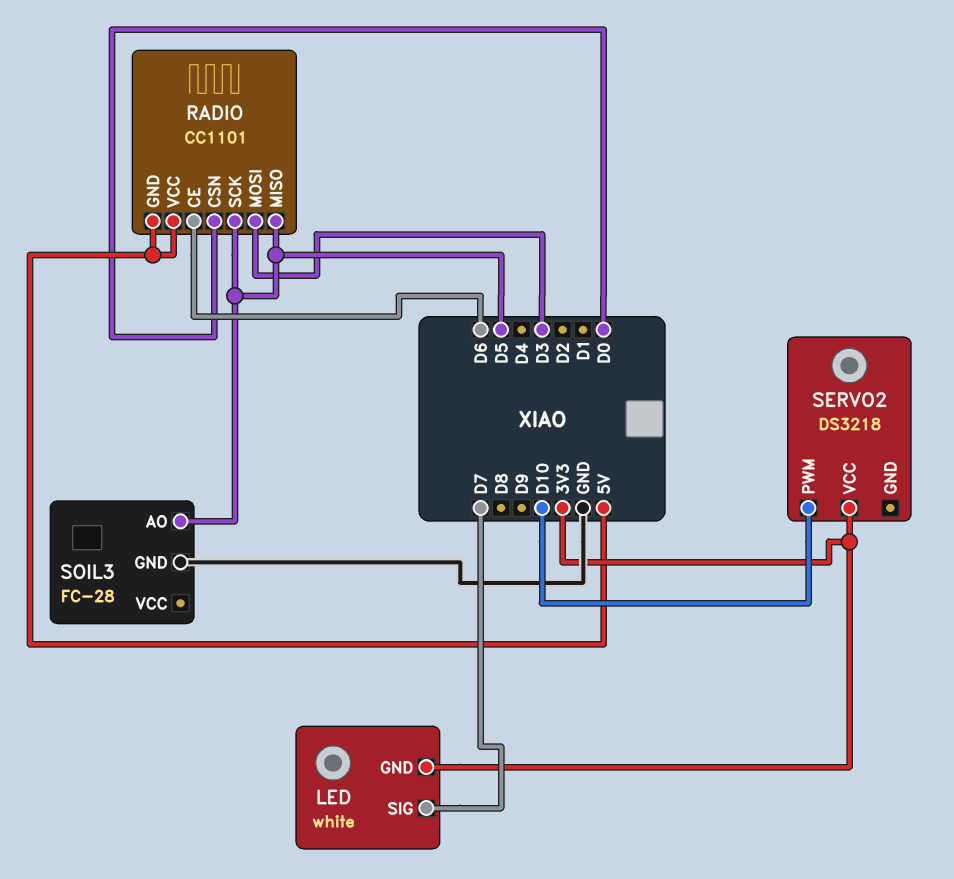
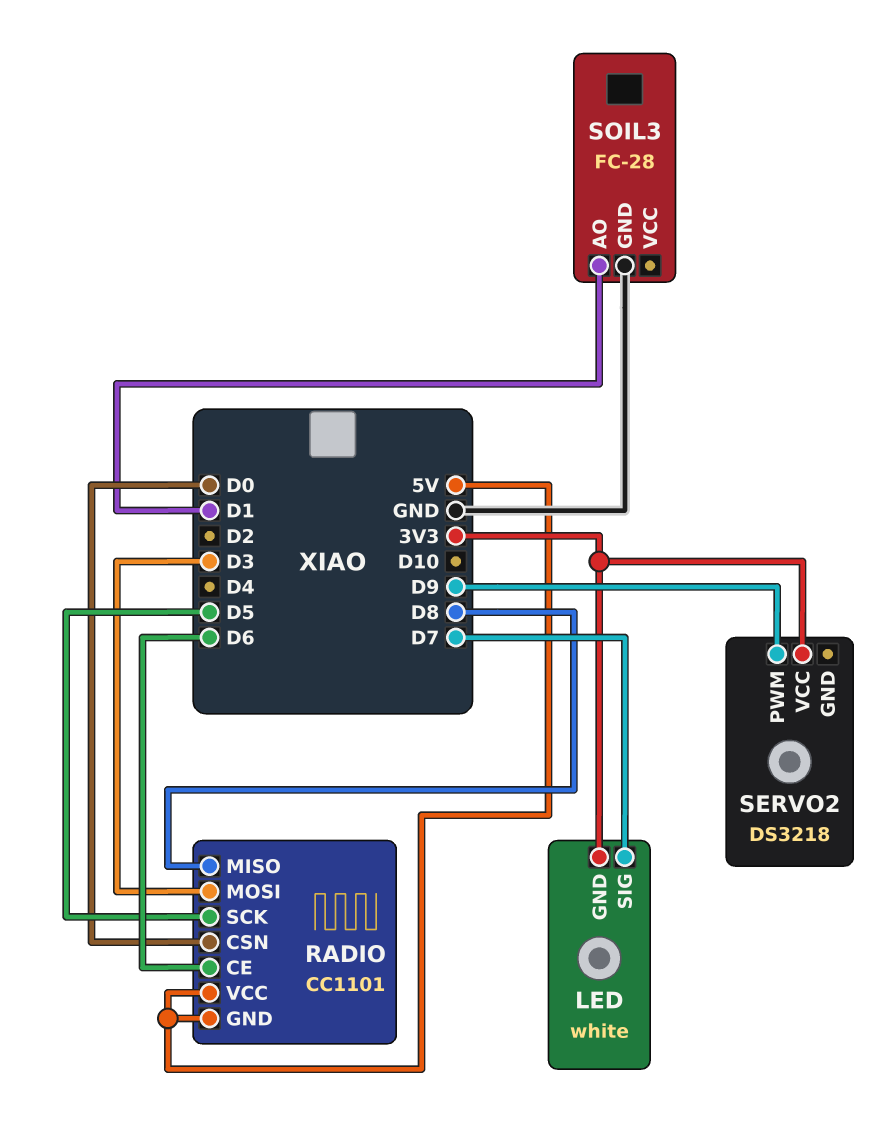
RADIO pin MISO: D5 -> D8
SERVO2 pin PWM: D10 -> D9
SOIL3 pin AO: D5 -> D1

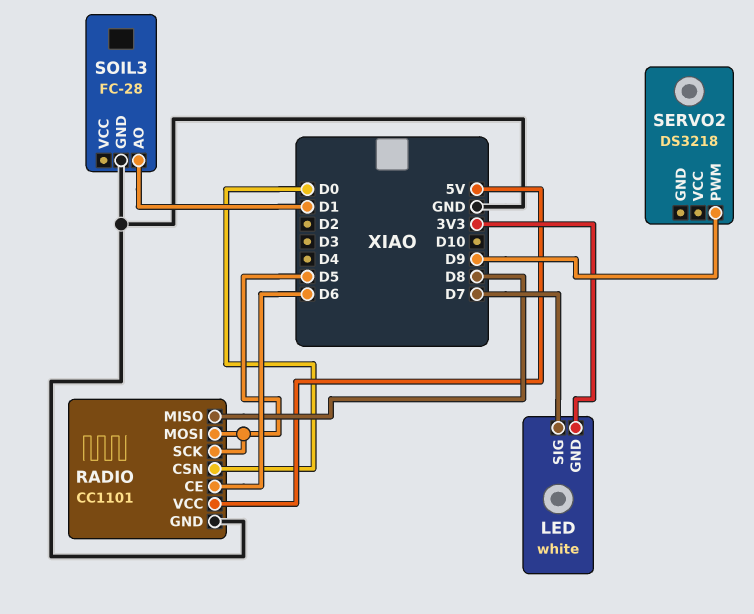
RADIO pin GND: 5V -> GND
RADIO pin MOSI: D3 -> D5
SERVO2 pin VCC: 3V3 -> none

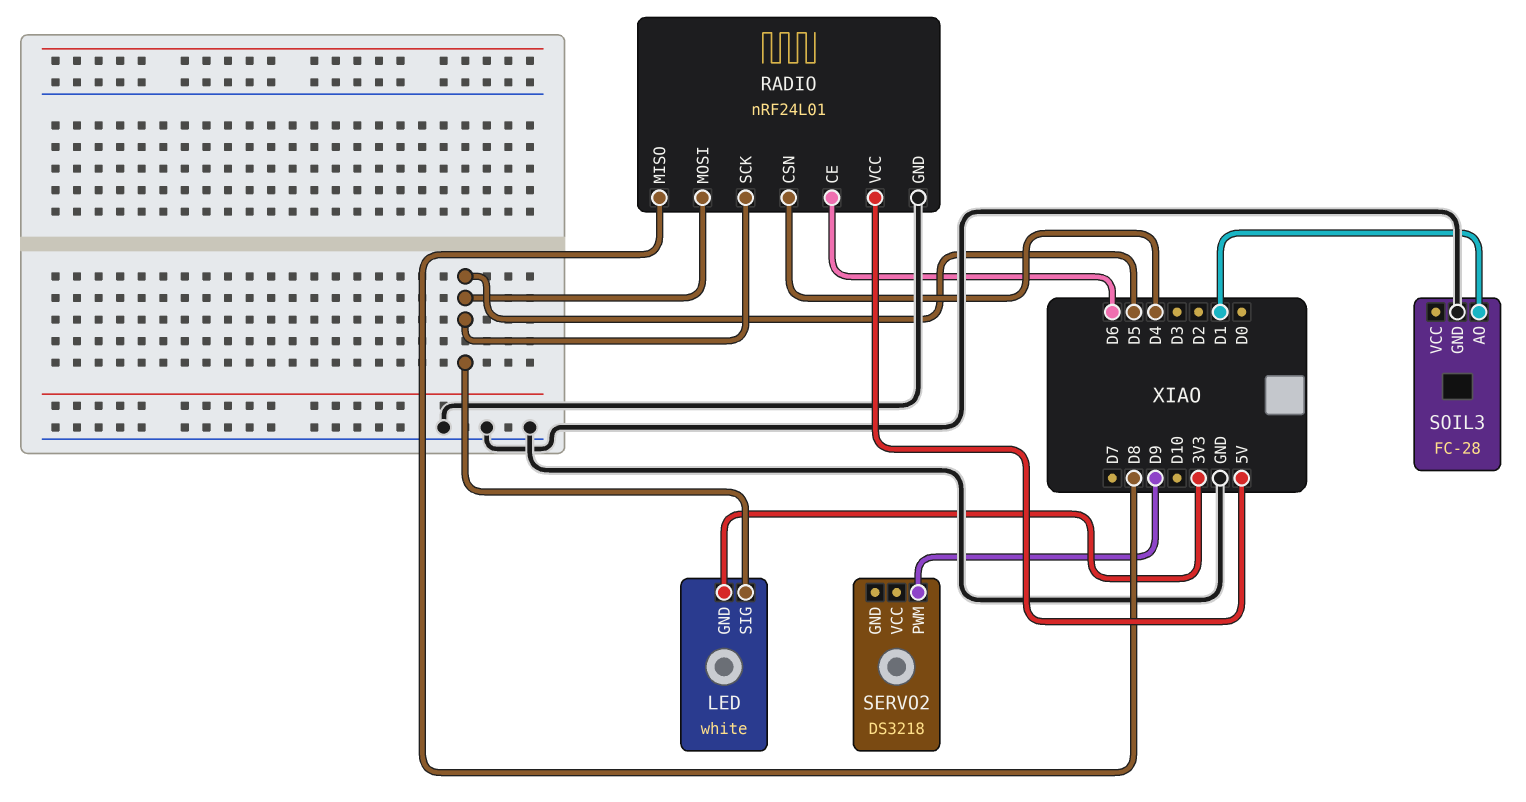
LED pin SIG: D7 -> D5
RADIO: CC1101 -> nRF24L01
RADIO pin CSN: D0 -> D4

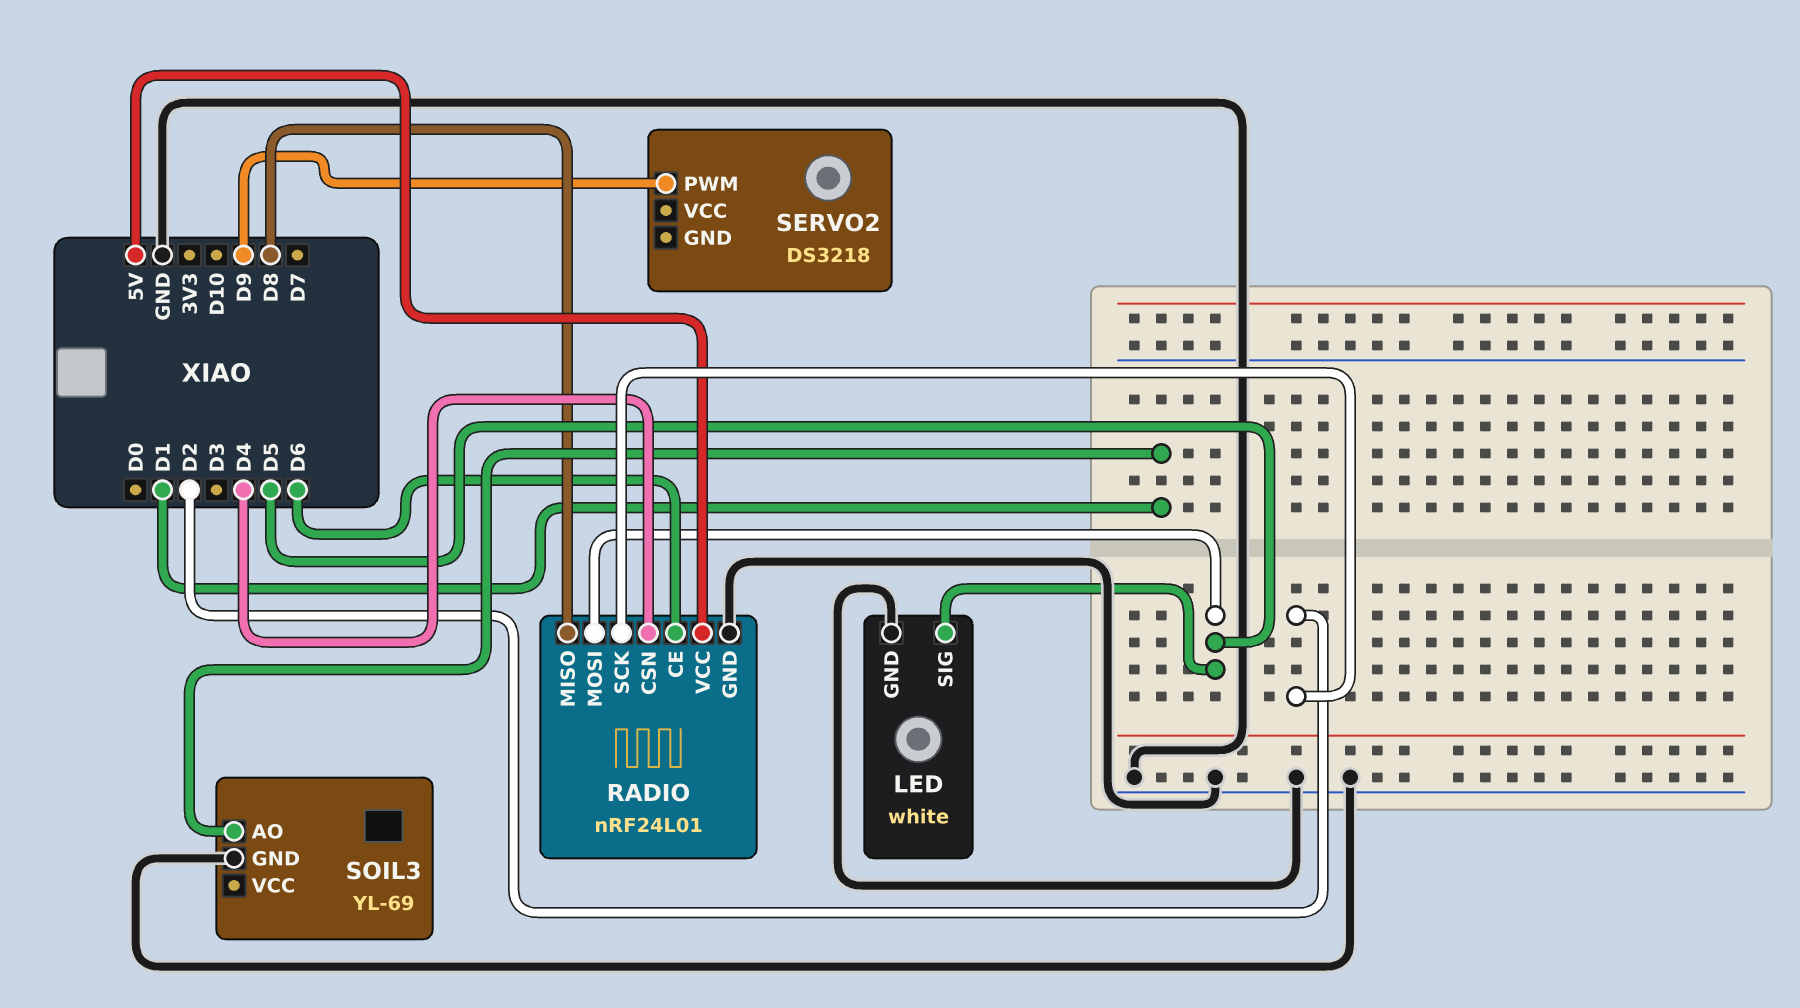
LED pin GND: 3V3 -> GND
RADIO pin SCK: D5 -> D2
SOIL3: FC-28 -> YL-69

